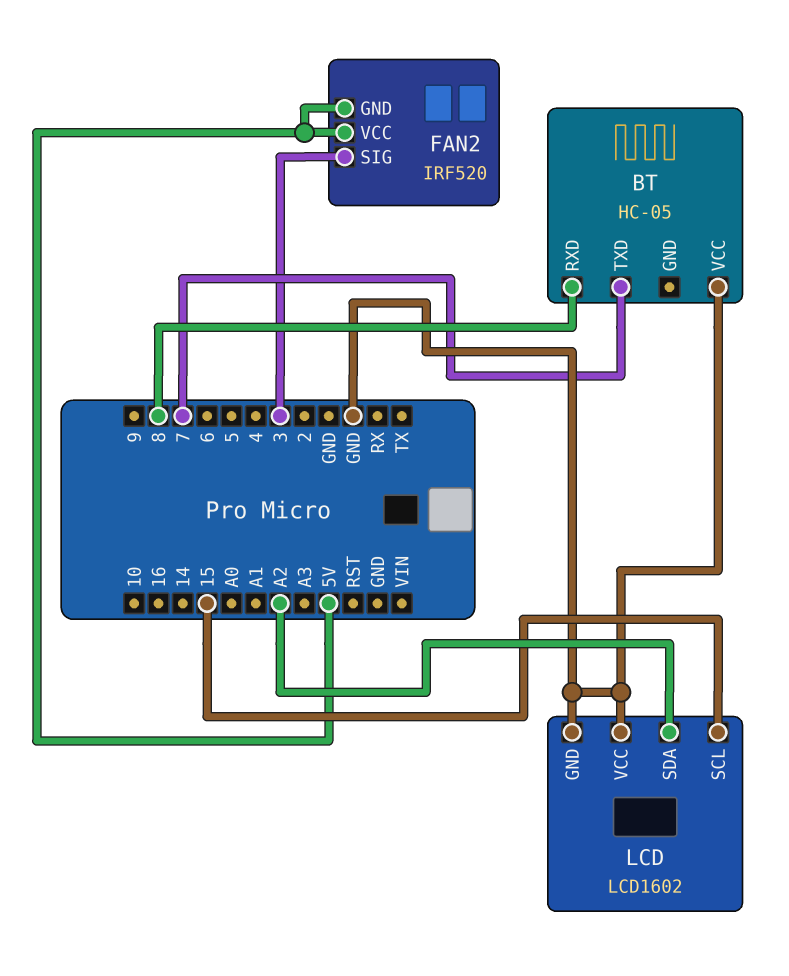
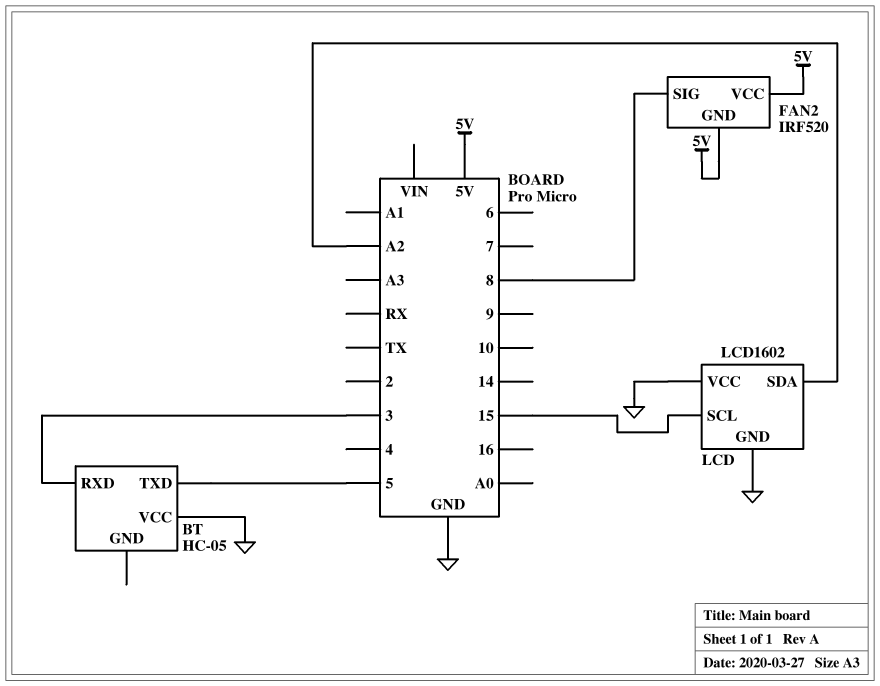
BT pin RXD: 8 -> 3
BT pin TXD: 7 -> 5
FAN2 pin SIG: 3 -> 8

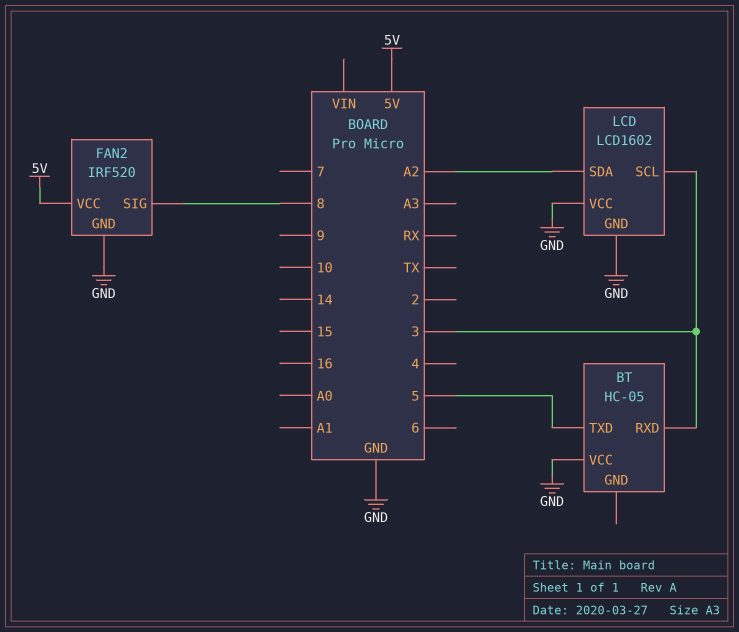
FAN2 pin GND: 5V -> GND
LCD pin SCL: 15 -> 3

